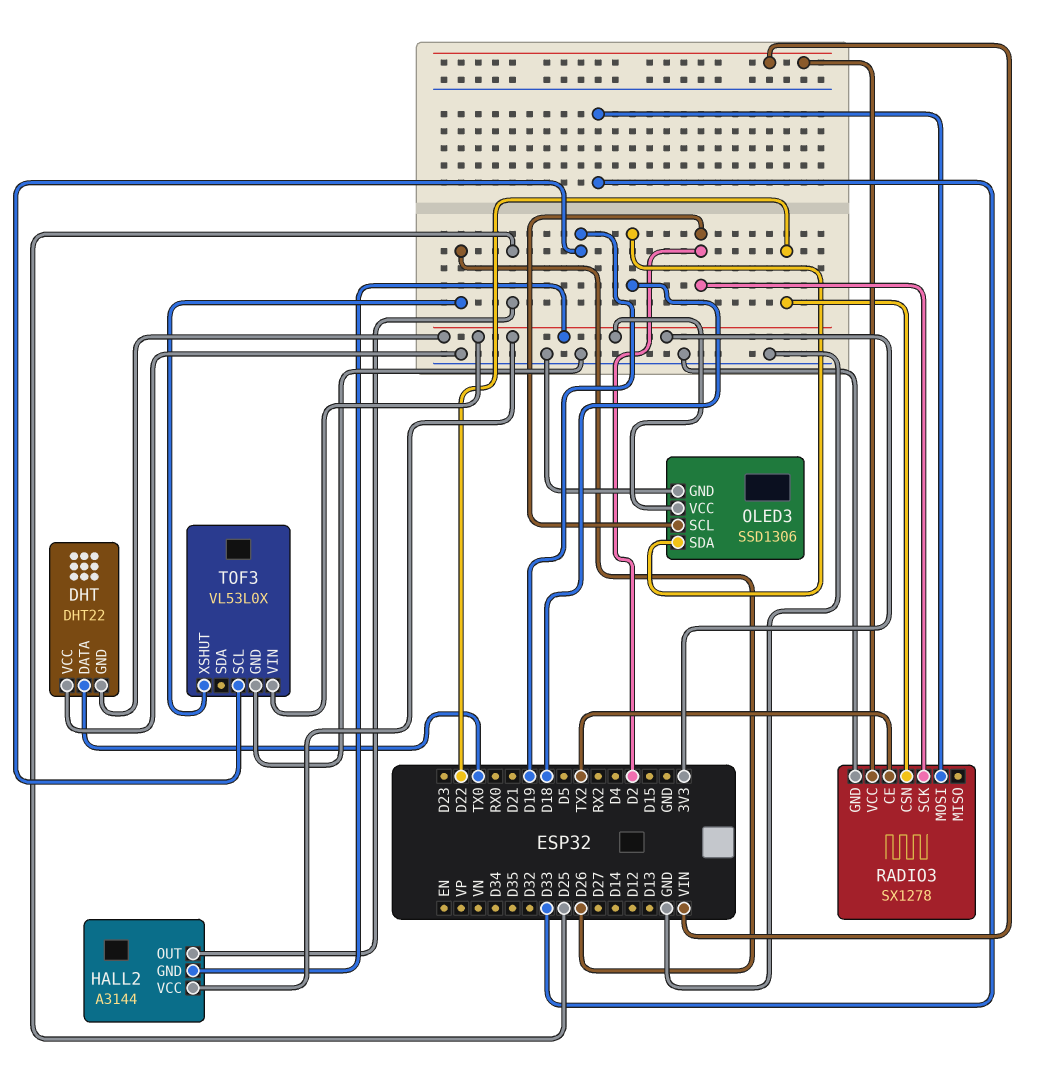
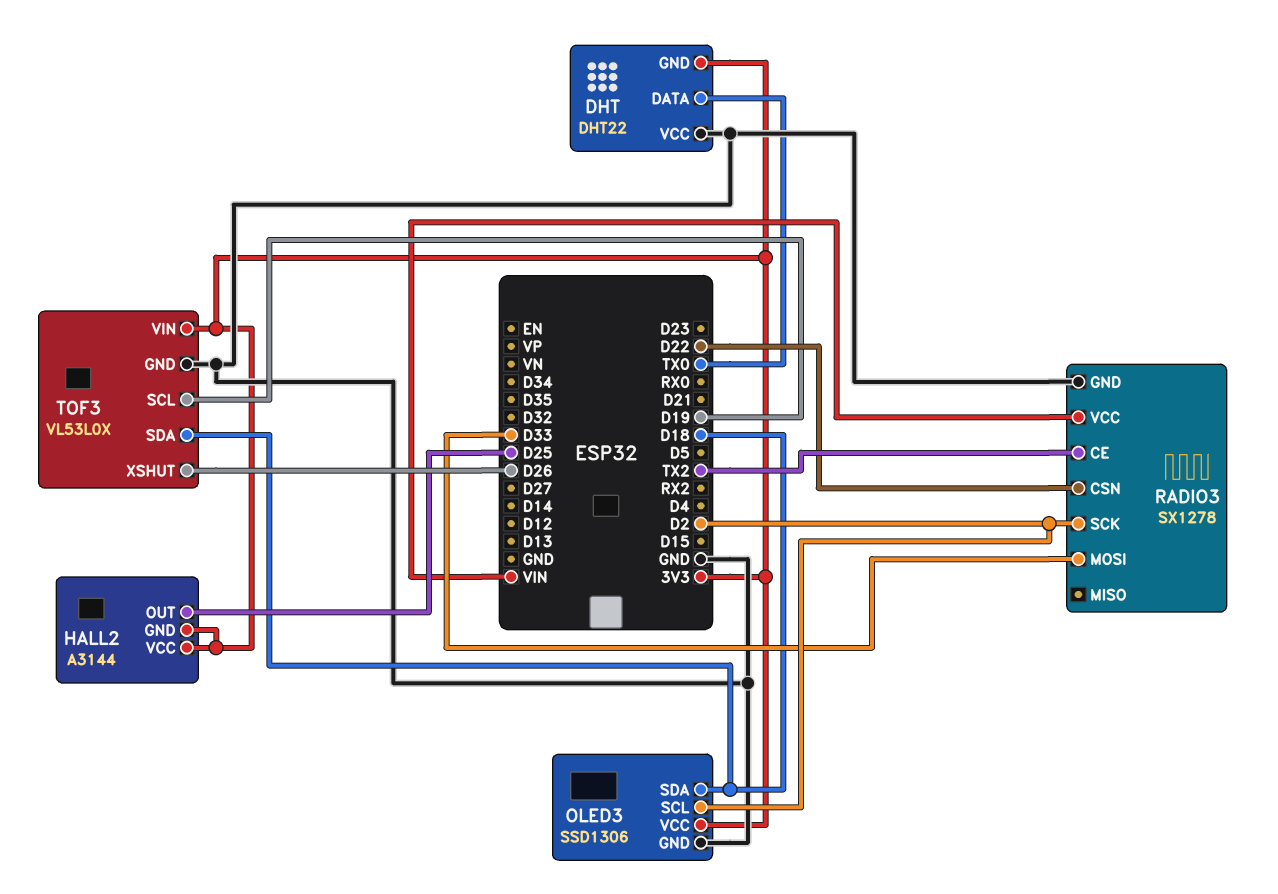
TOF3 pin SDA: none -> D18

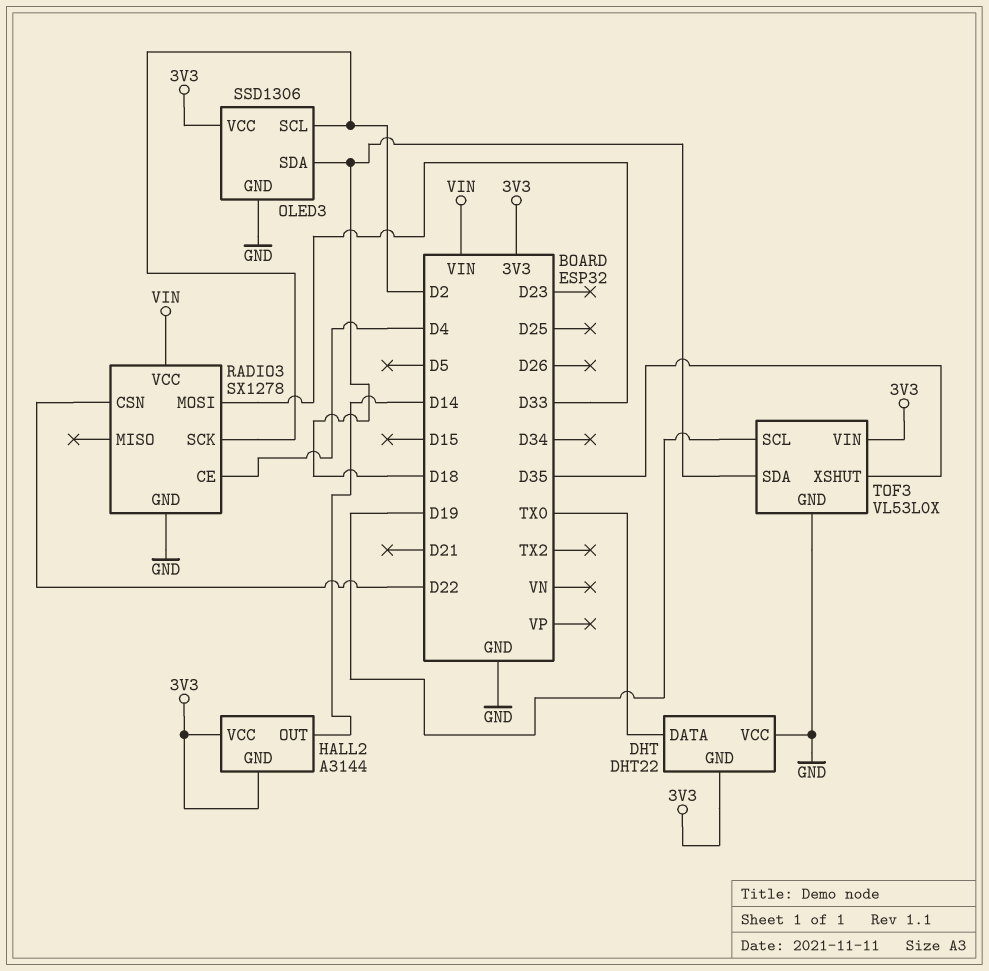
HALL2 pin OUT: D25 -> D14
RADIO3 pin CE: TX2 -> D4
TOF3 pin XSHUT: D26 -> D35

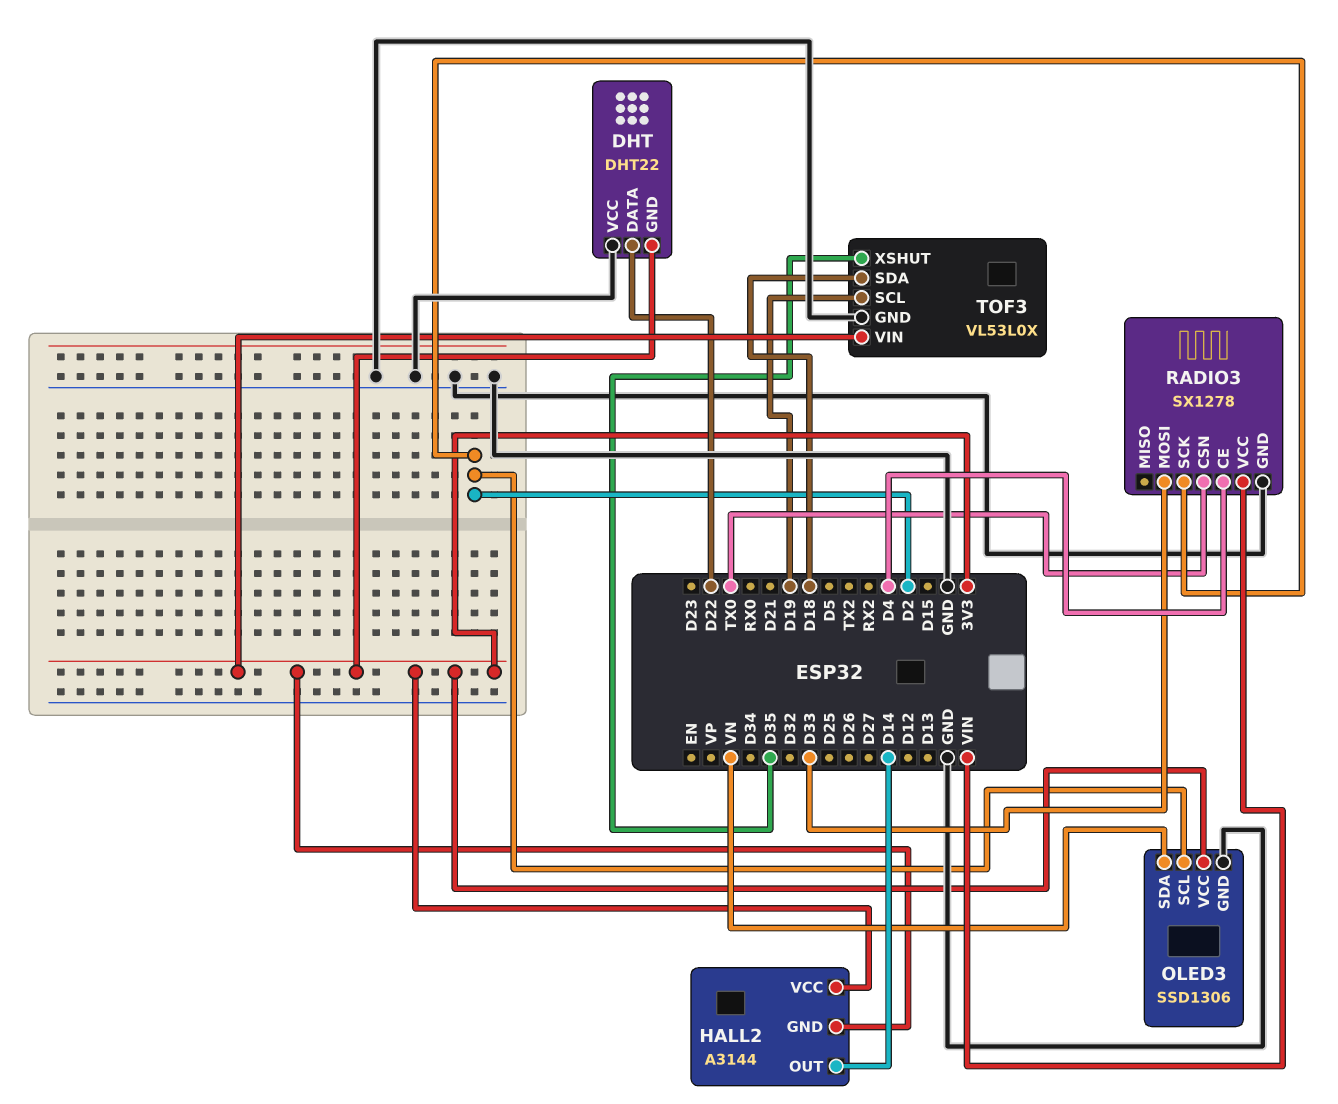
DHT pin DATA: TX0 -> D22
OLED3 pin SDA: D18 -> VN
RADIO3 pin CSN: D22 -> TX0

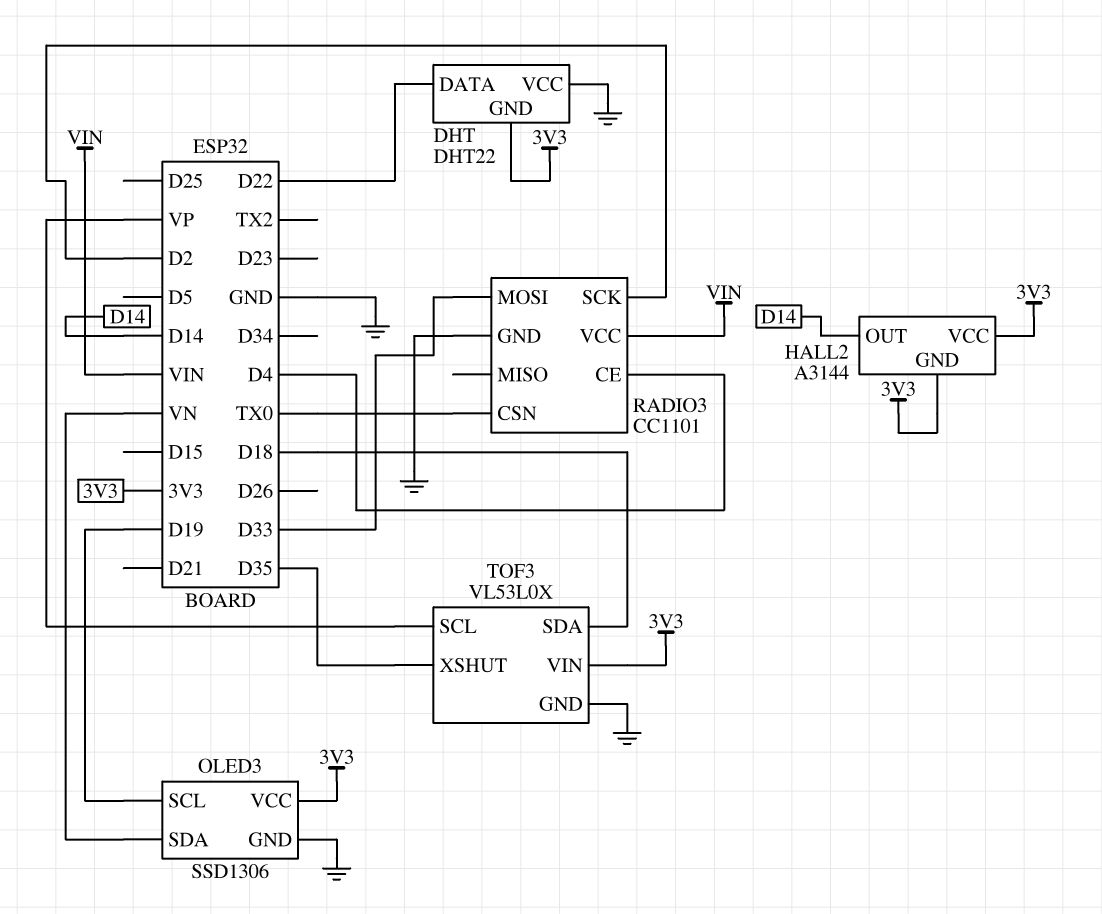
OLED3 pin SCL: D2 -> D19
RADIO3: SX1278 -> CC1101
TOF3 pin SCL: D19 -> VP

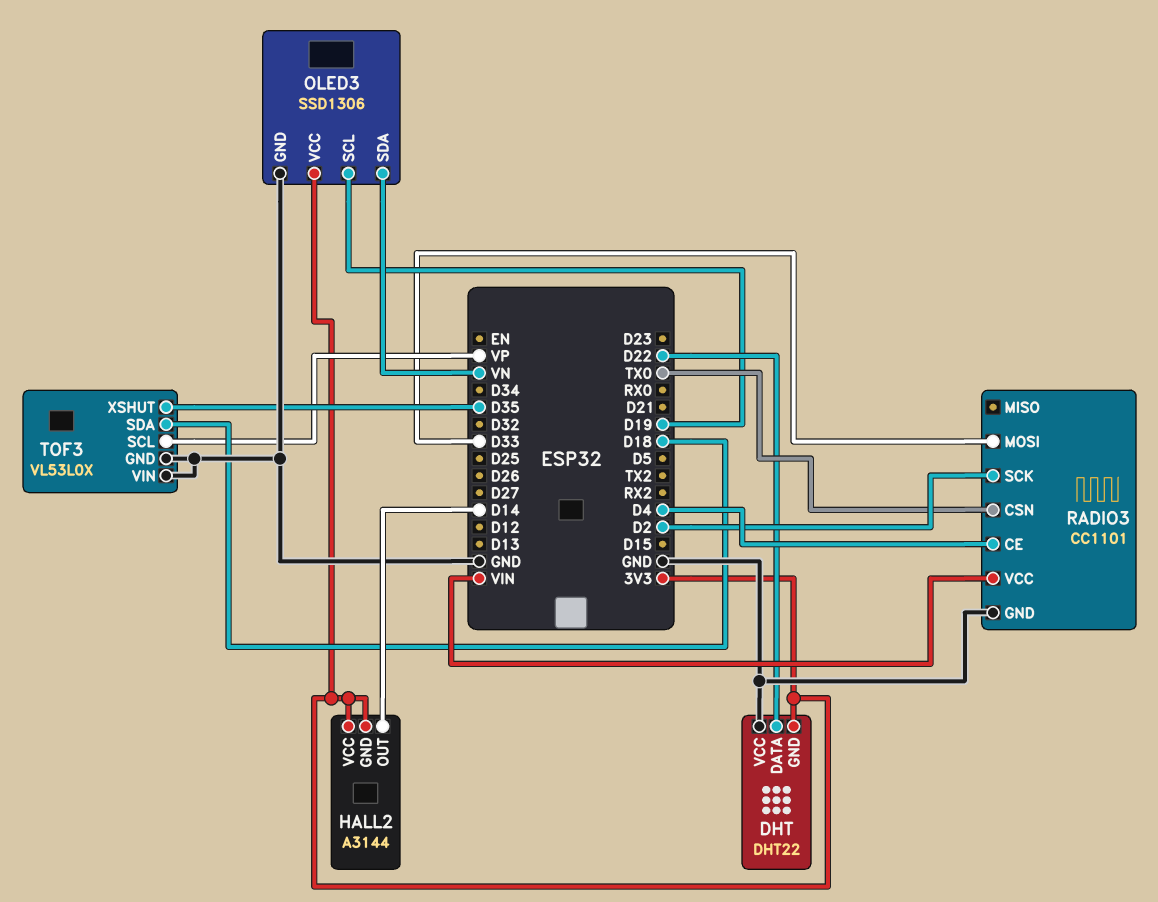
TOF3 pin VIN: 3V3 -> GND

